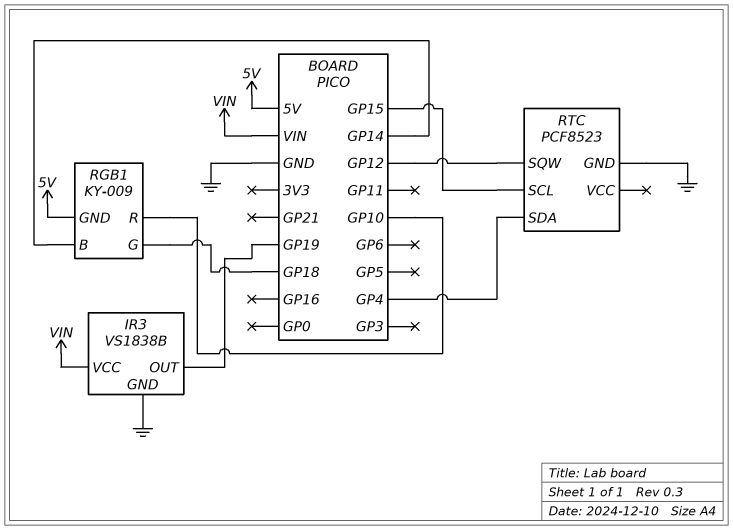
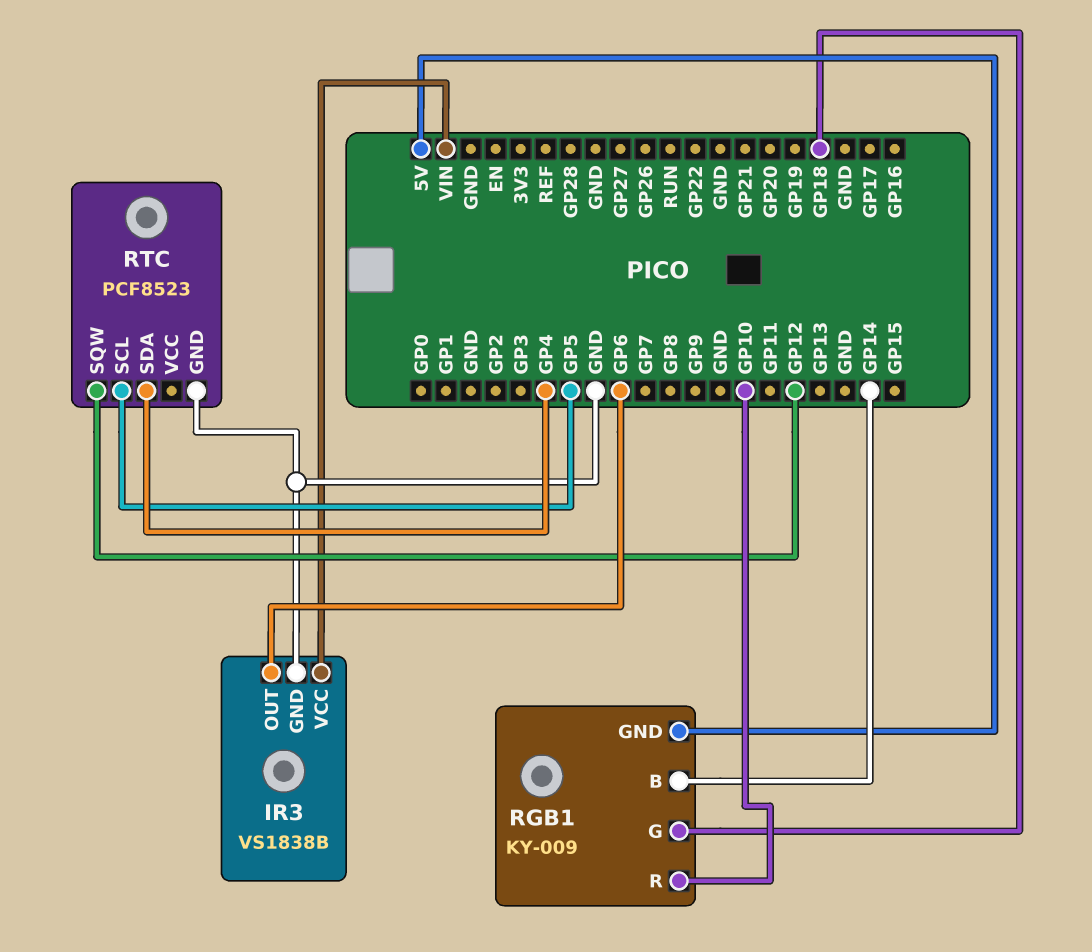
IR3 pin OUT: GP19 -> GP6
RTC pin SCL: GP15 -> GP5

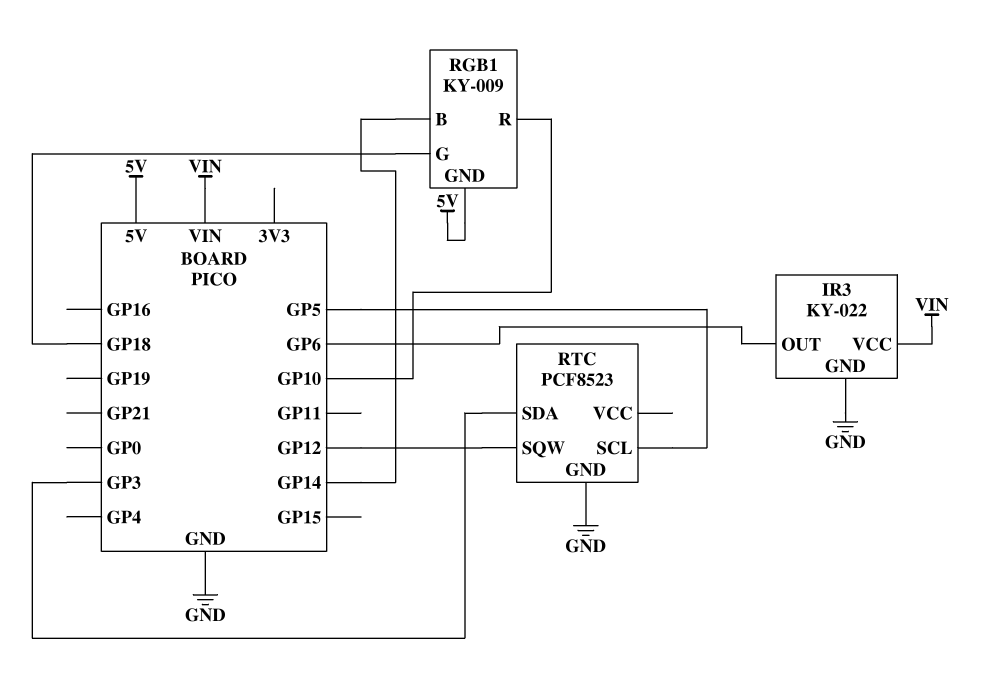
IR3: VS1838B -> KY-022
RTC pin SDA: GP4 -> GP3

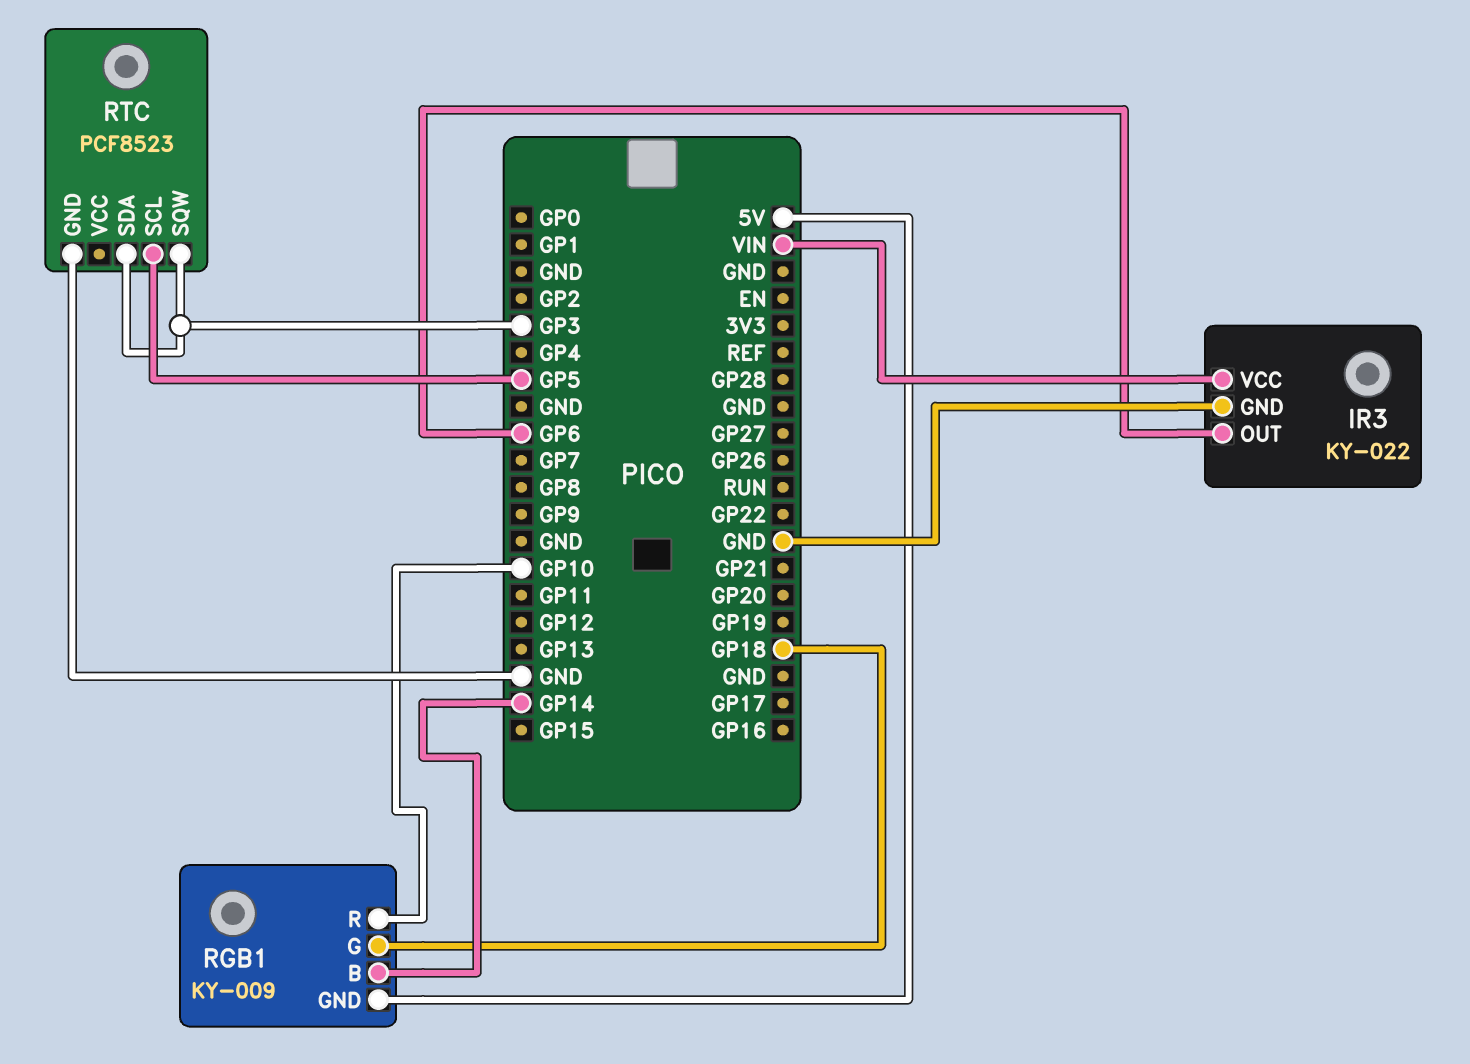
RTC pin SQW: GP12 -> GP3

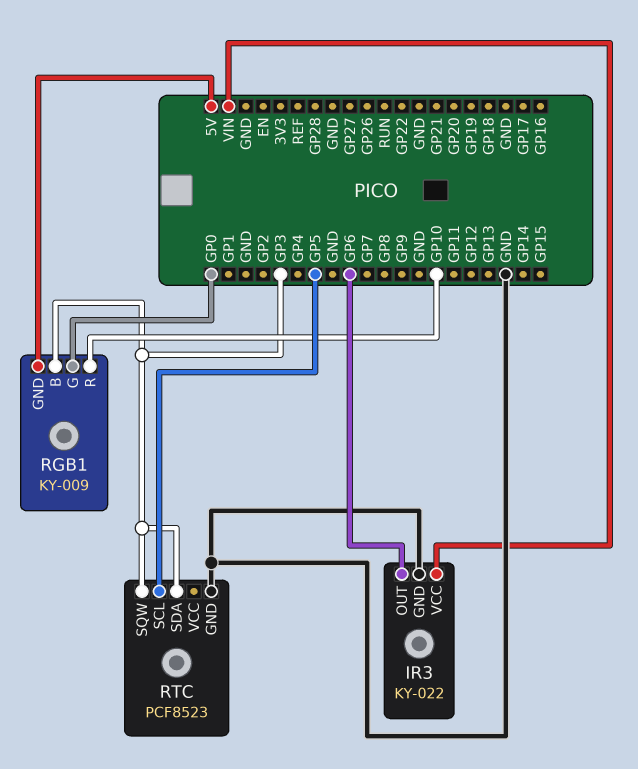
RGB1 pin B: GP14 -> GP3
RGB1 pin G: GP18 -> GP0

